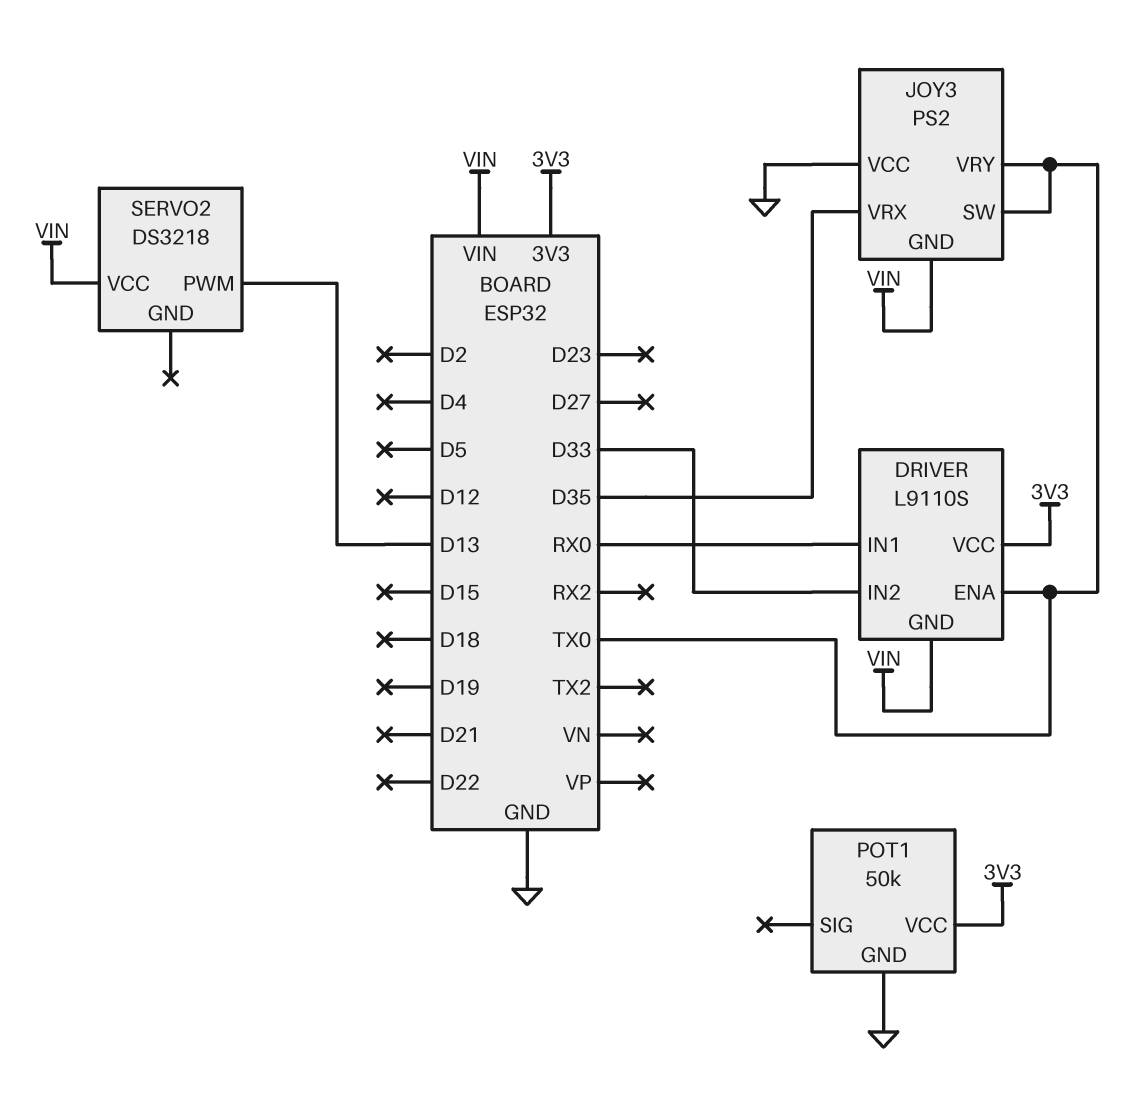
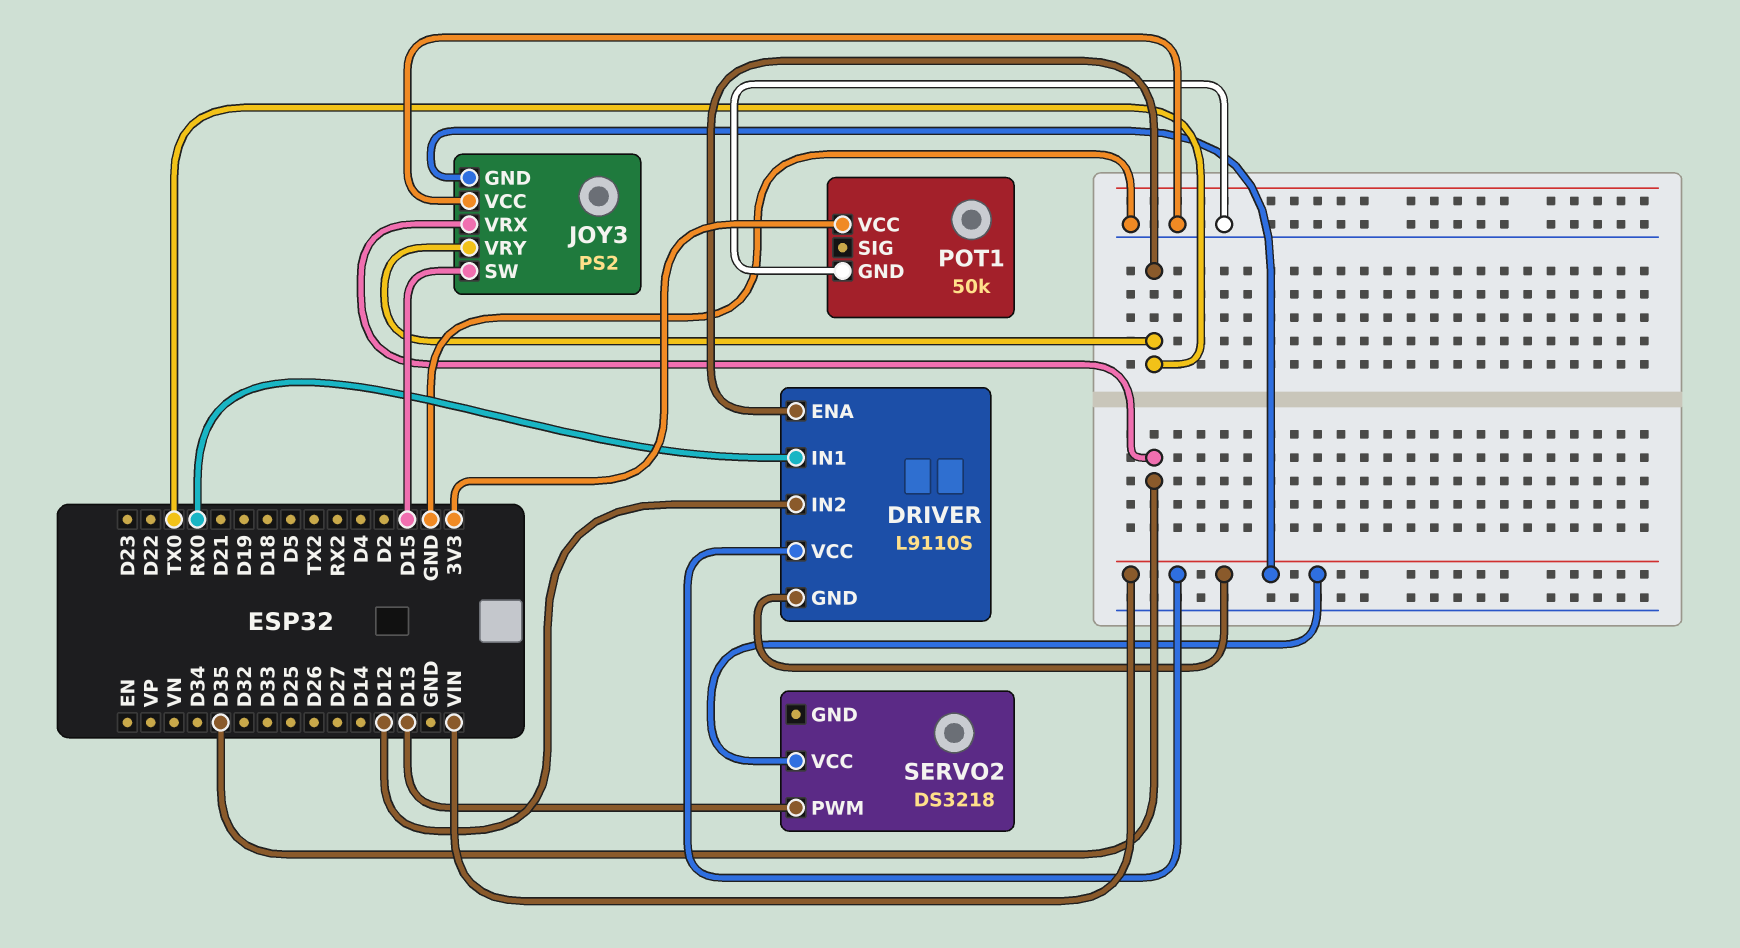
DRIVER pin IN2: D33 -> D12
DRIVER pin VCC: 3V3 -> VIN
JOY3 pin SW: TX0 -> D15

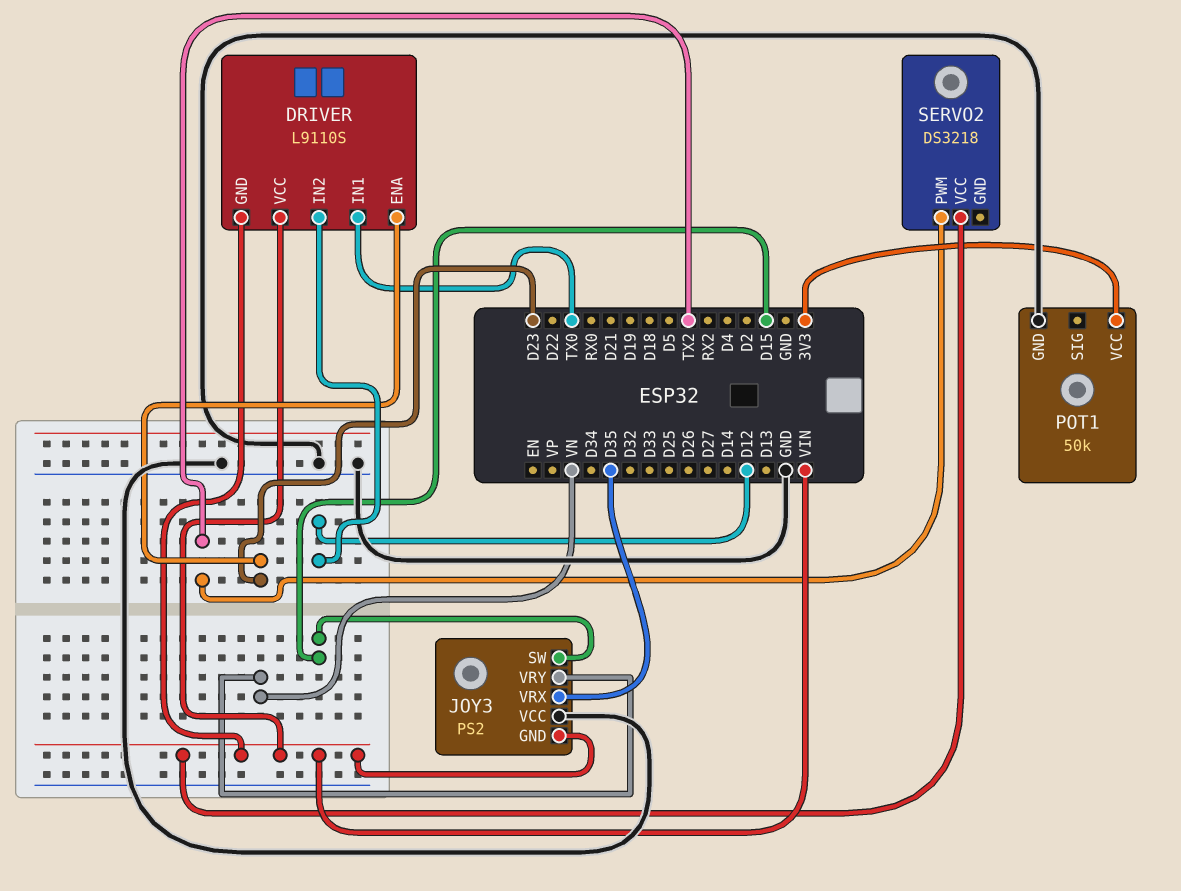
DRIVER pin ENA: TX0 -> D23
DRIVER pin IN1: RX0 -> TX0
JOY3 pin VRY: TX0 -> VN
SERVO2 pin PWM: D13 -> TX2

